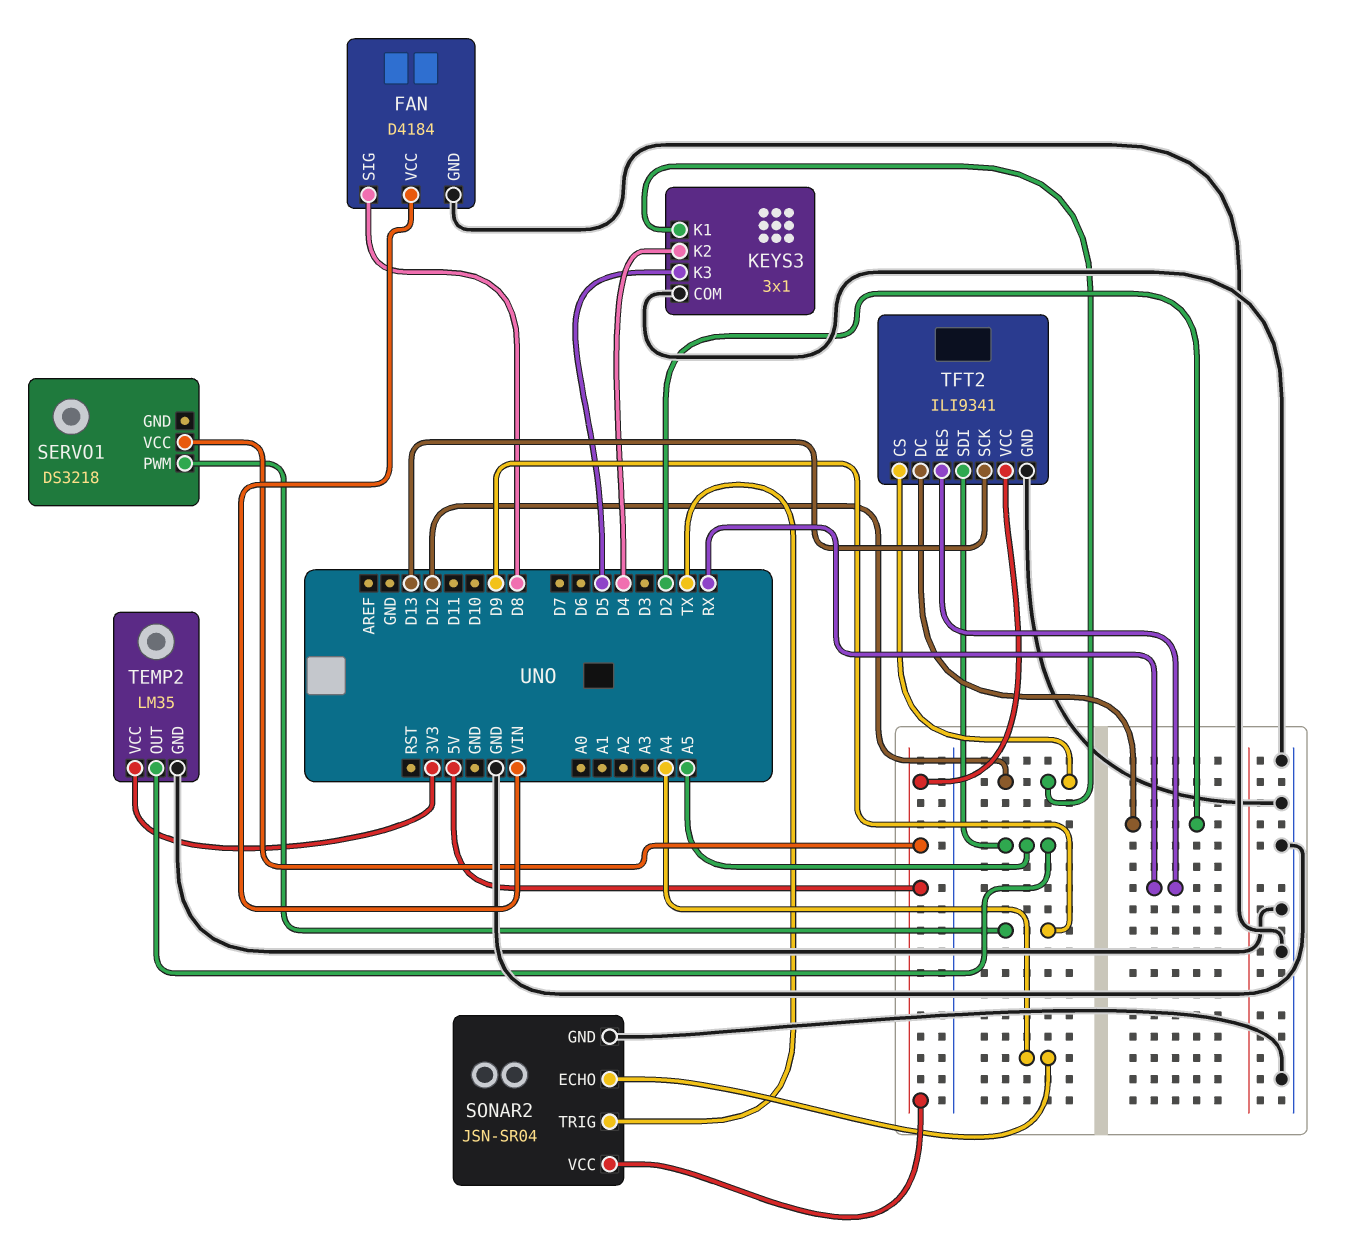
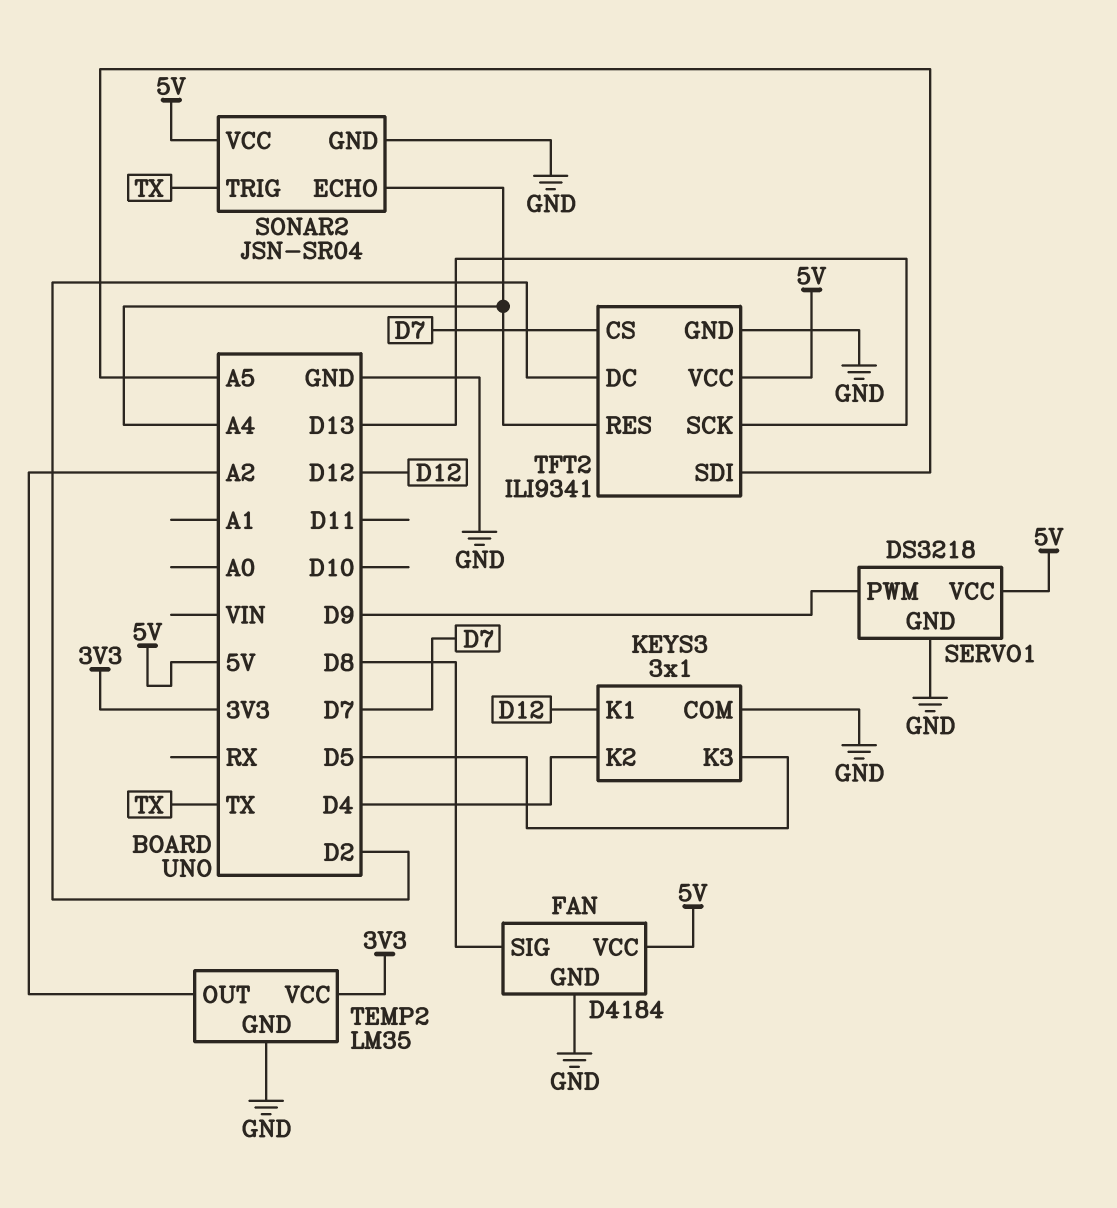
FAN pin VCC: VIN -> 5V
SERVO1 pin GND: none -> GND
TEMP2 pin OUT: A5 -> A2
TFT2 pin CS: D12 -> D7
TFT2 pin RES: RX -> A4

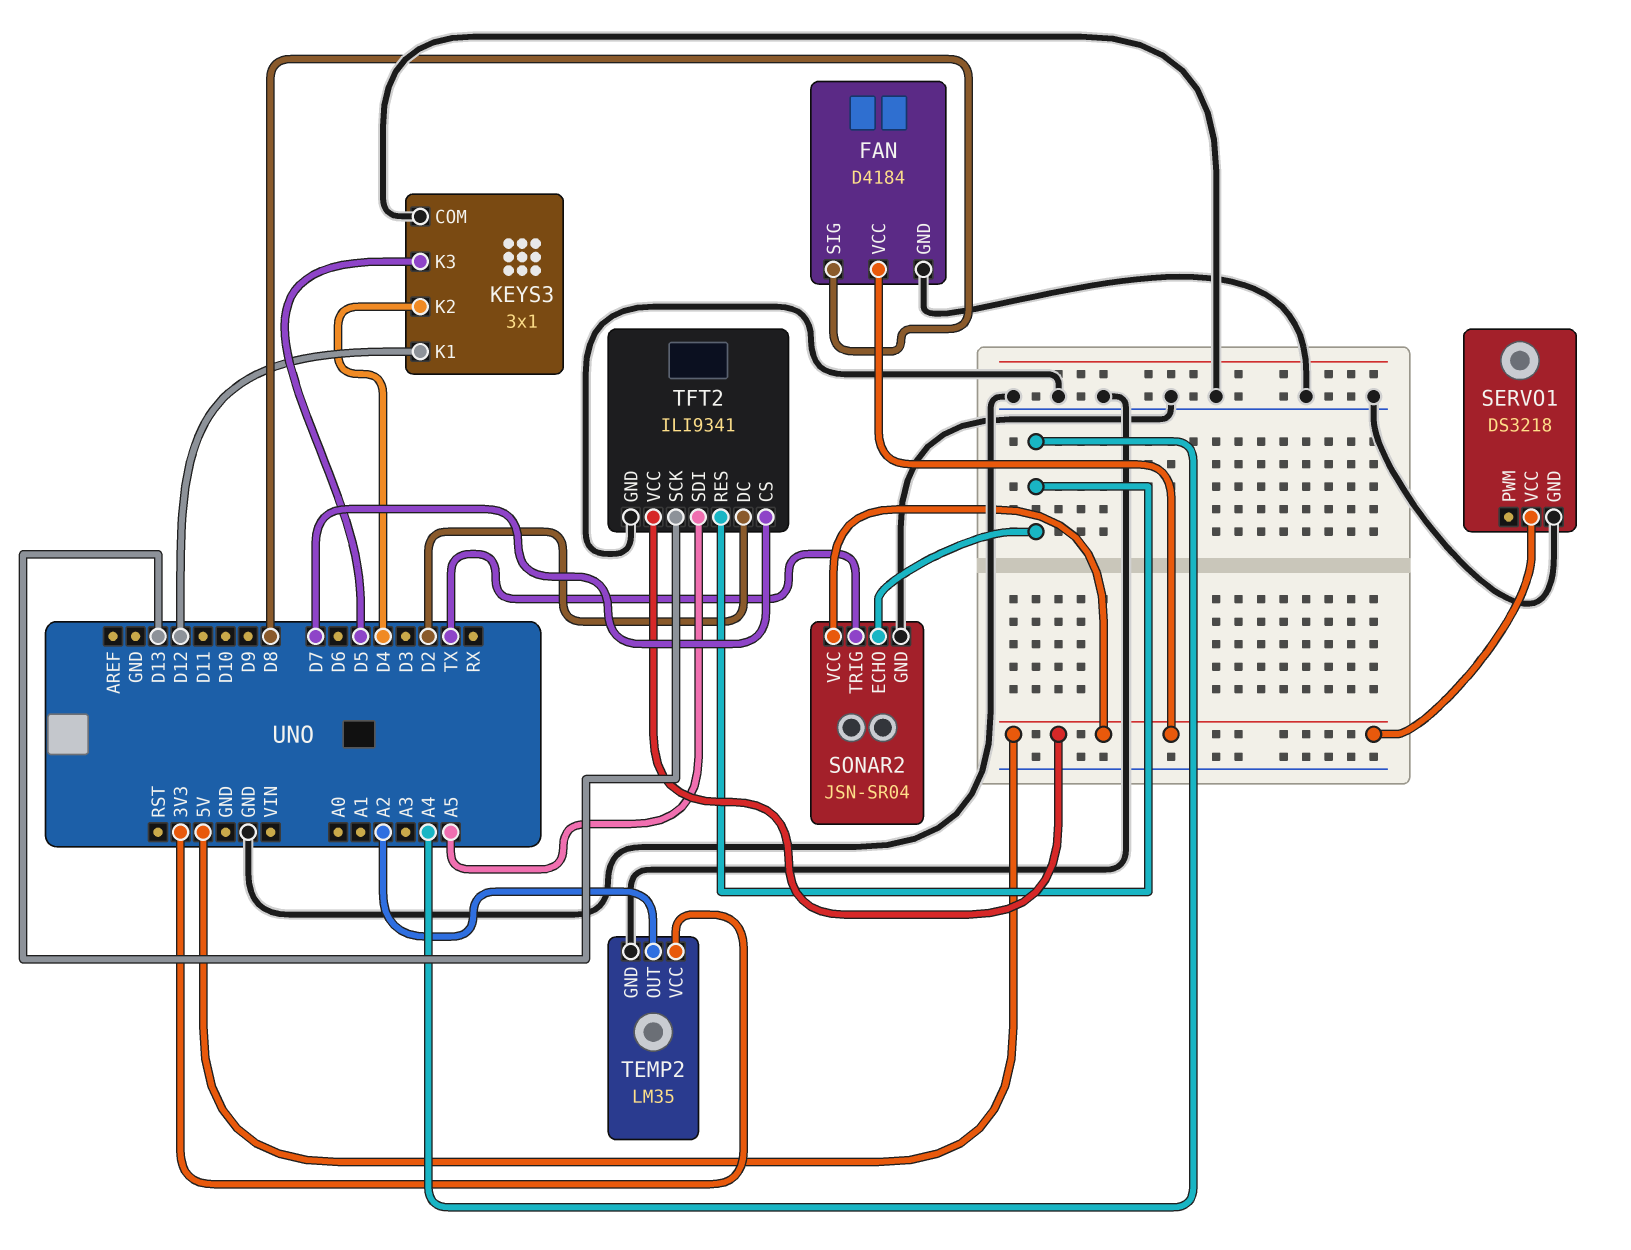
SERVO1 pin PWM: D9 -> none

